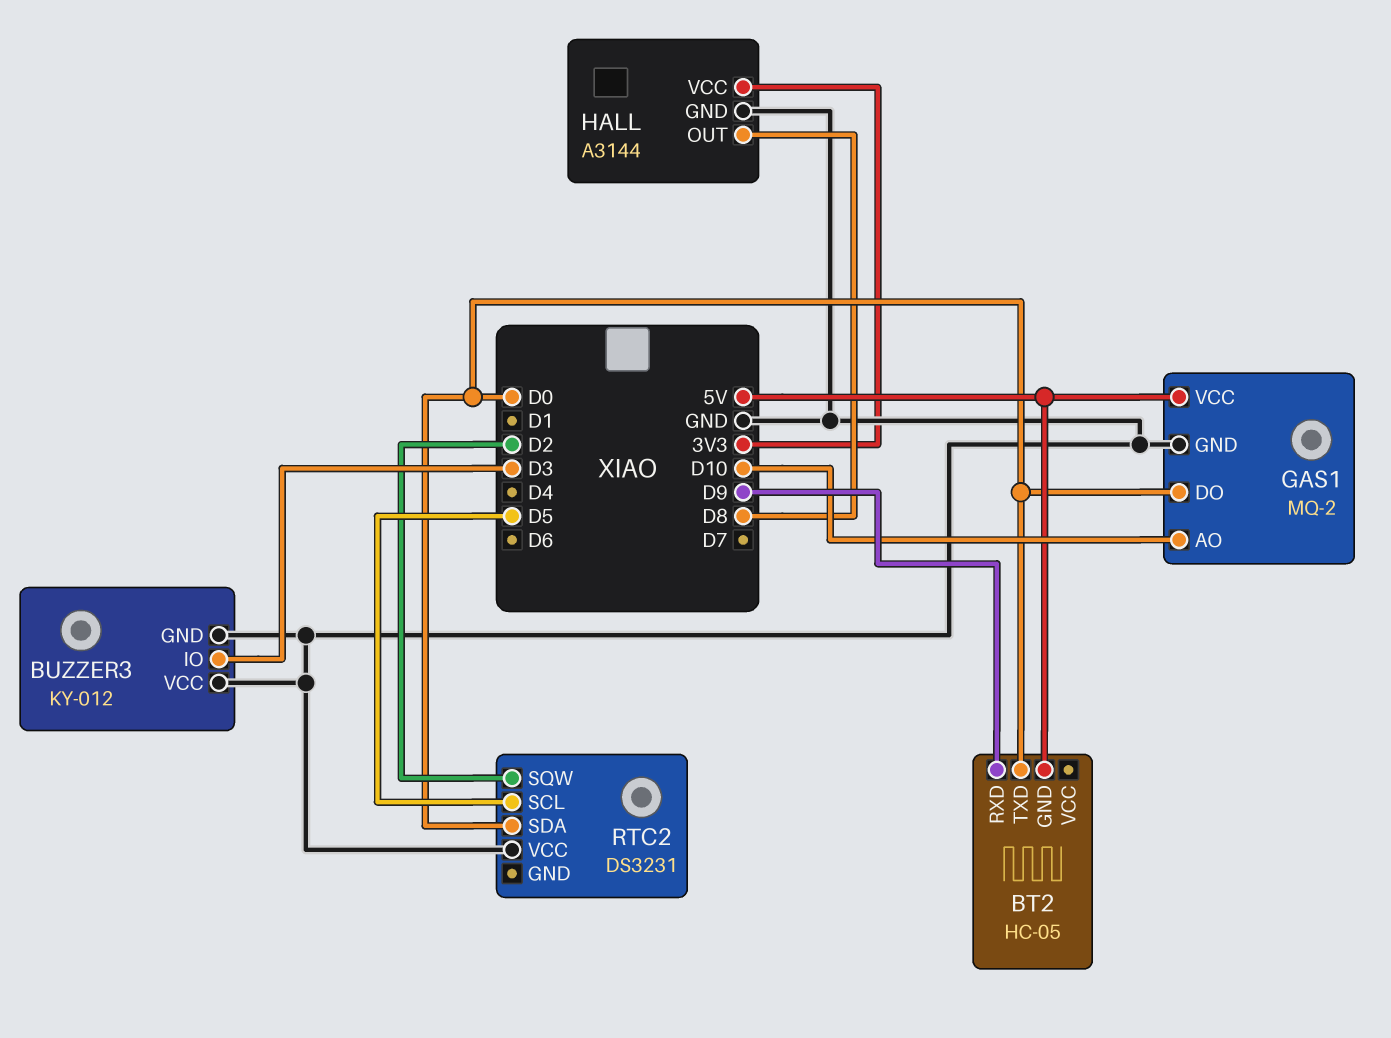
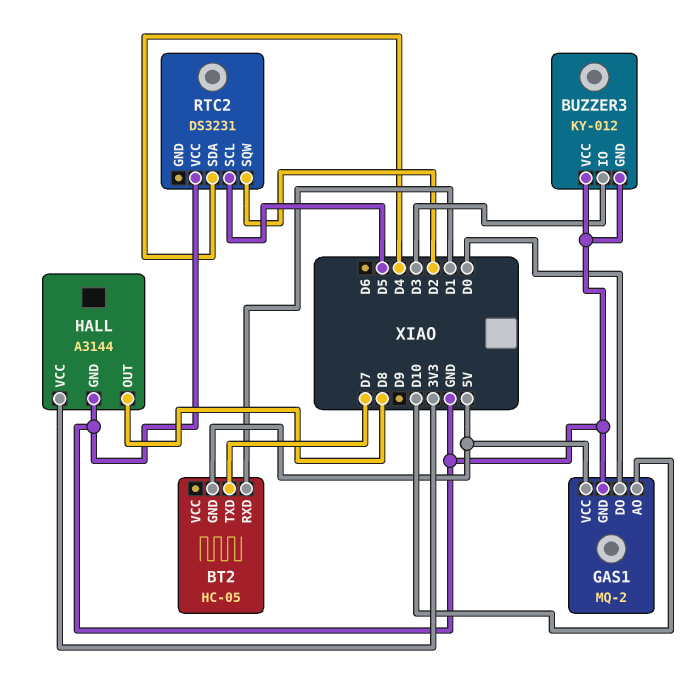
BT2 pin RXD: D9 -> D1
BT2 pin TXD: D0 -> D7
RTC2 pin SDA: D0 -> D4

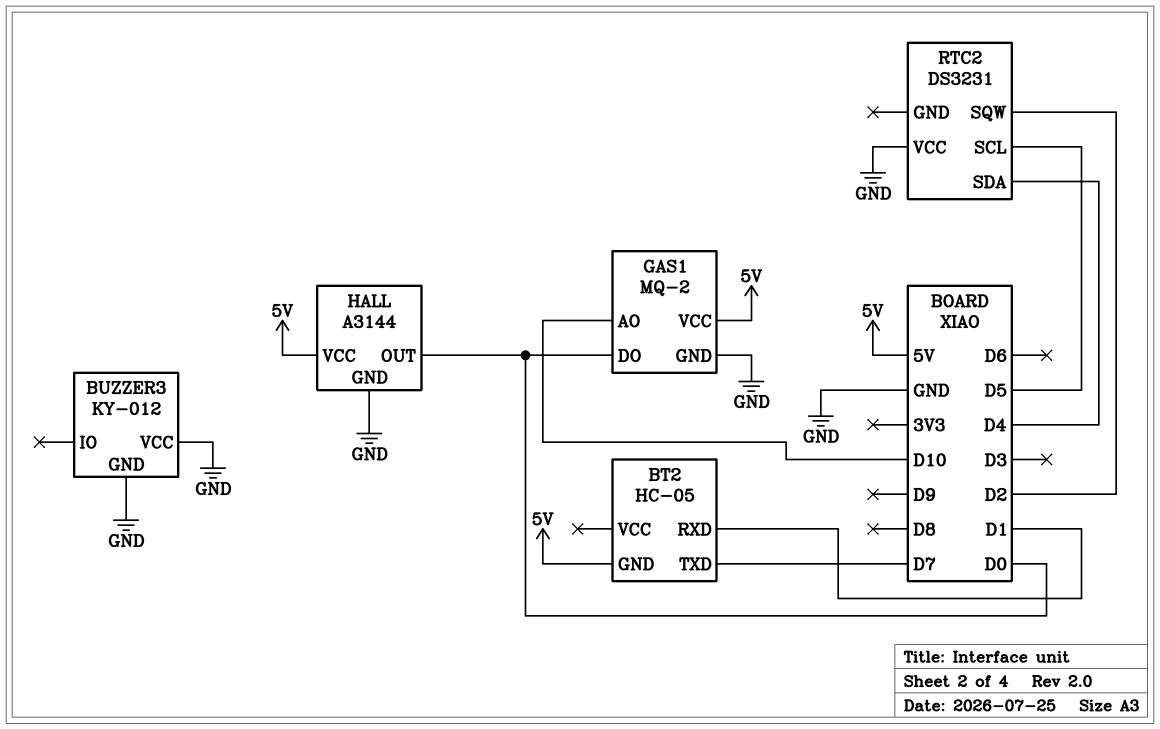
BUZZER3 pin IO: D3 -> none
HALL pin OUT: D8 -> D0
HALL pin VCC: 3V3 -> 5V

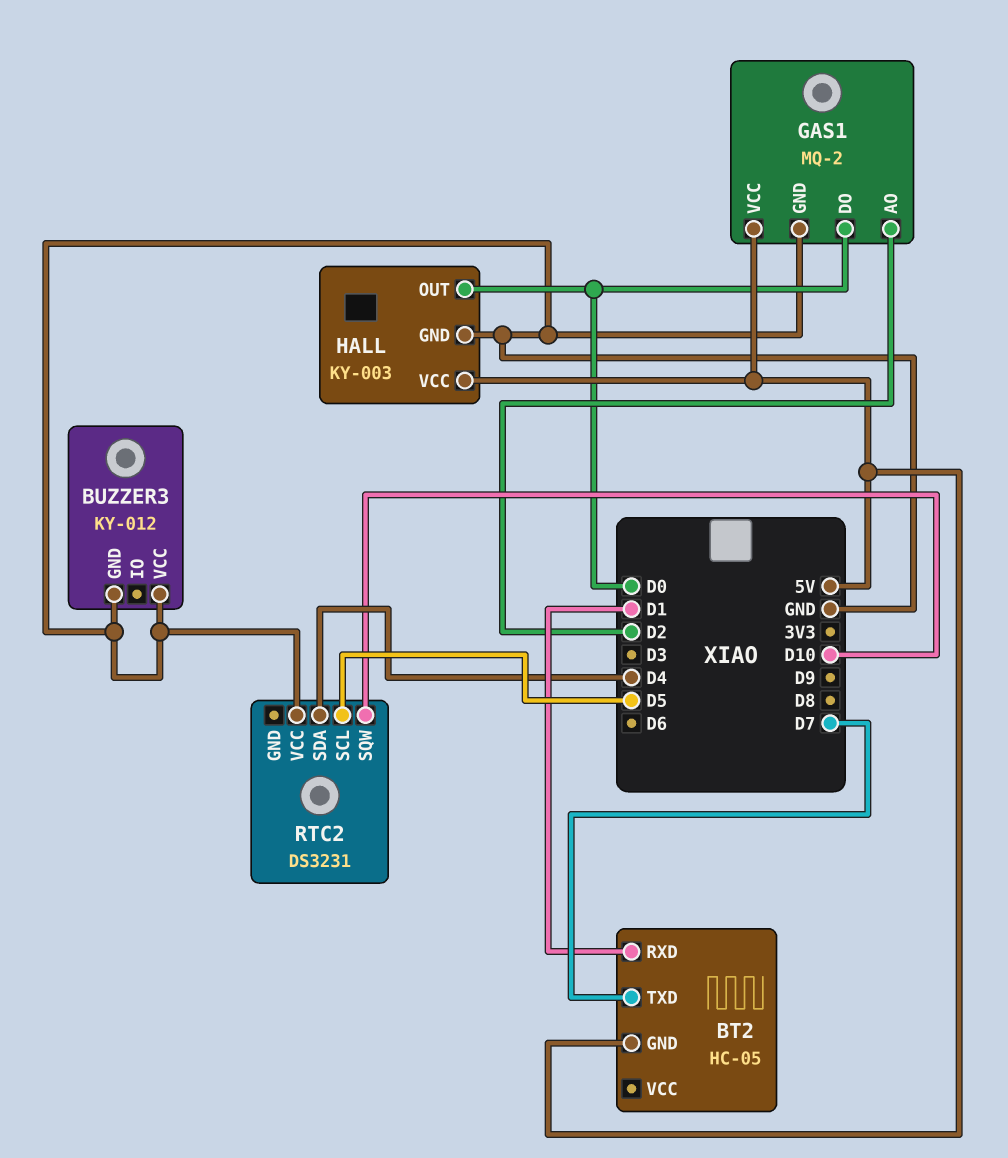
GAS1 pin AO: D10 -> D2
HALL: A3144 -> KY-003
RTC2 pin SQW: D2 -> D10

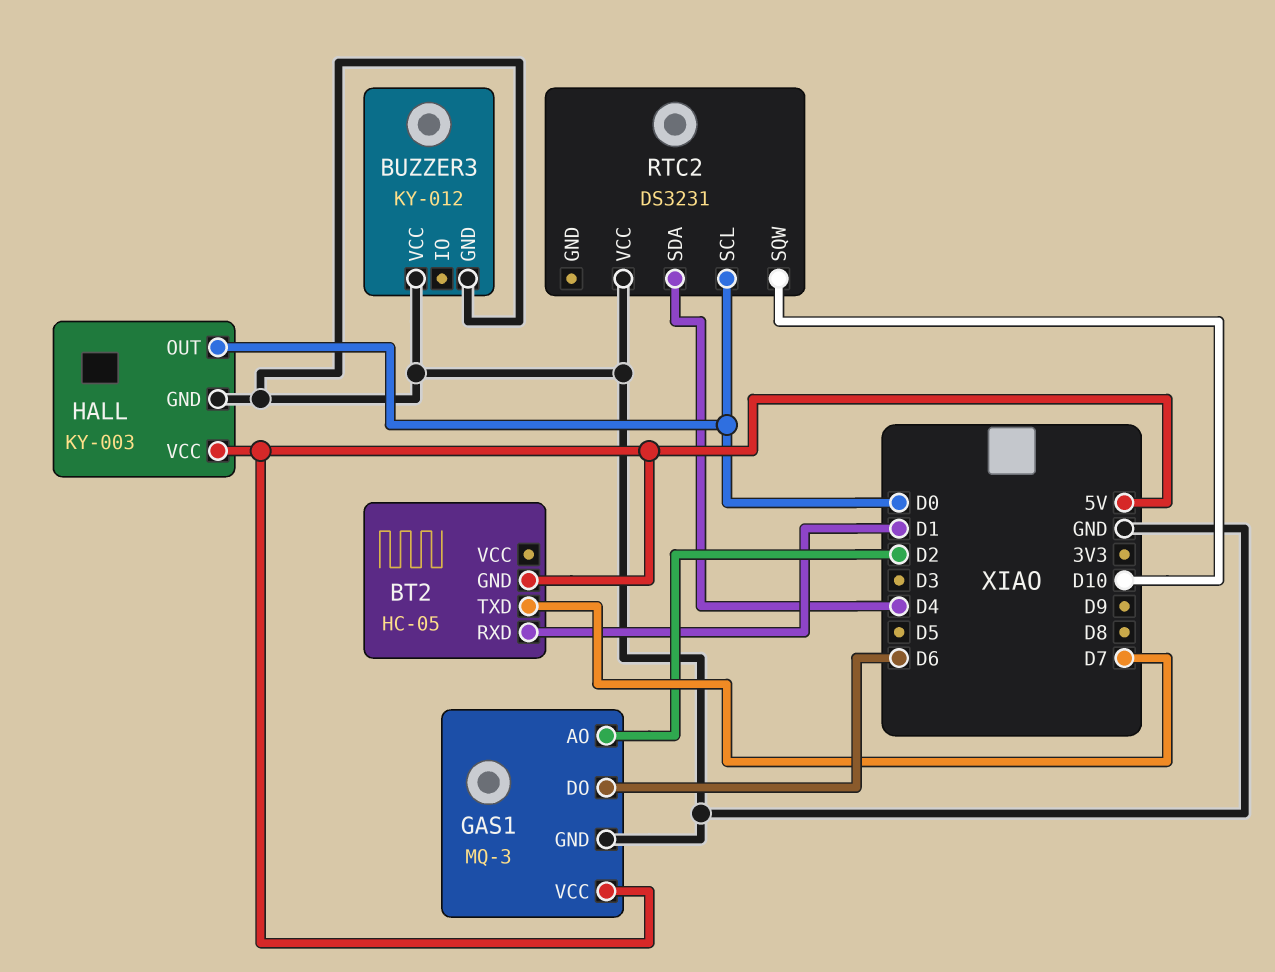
GAS1: MQ-2 -> MQ-3
GAS1 pin DO: D0 -> D6
RTC2 pin SCL: D5 -> D0

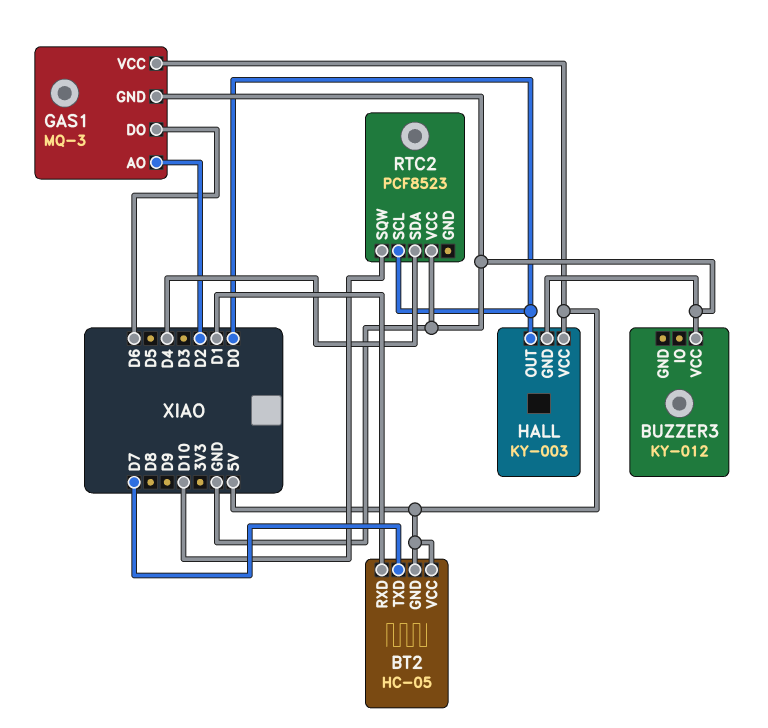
BT2 pin VCC: none -> 5V
BUZZER3 pin GND: GND -> none
RTC2: DS3231 -> PCF8523

